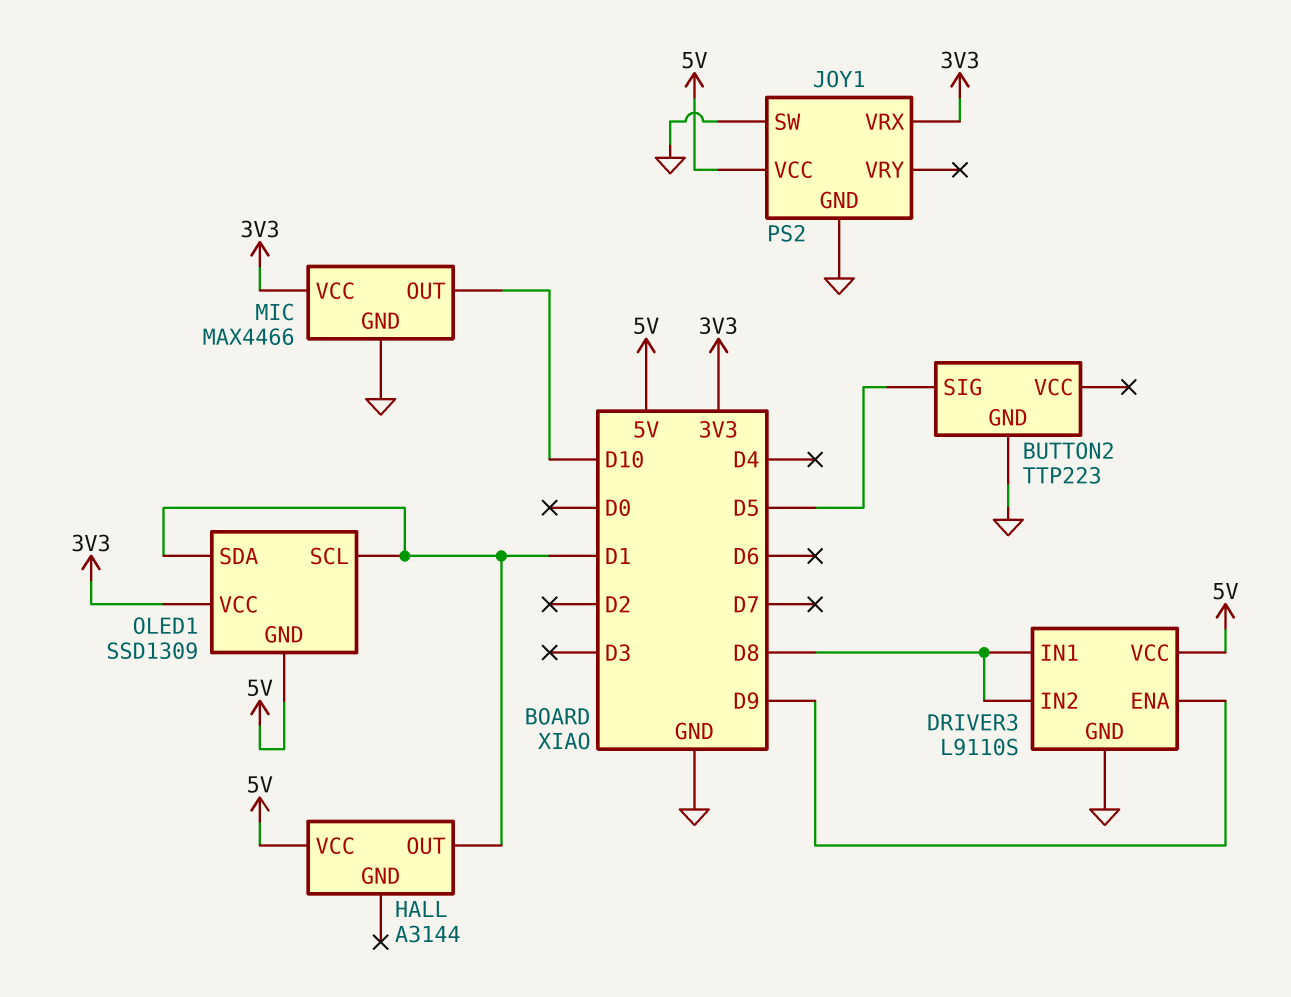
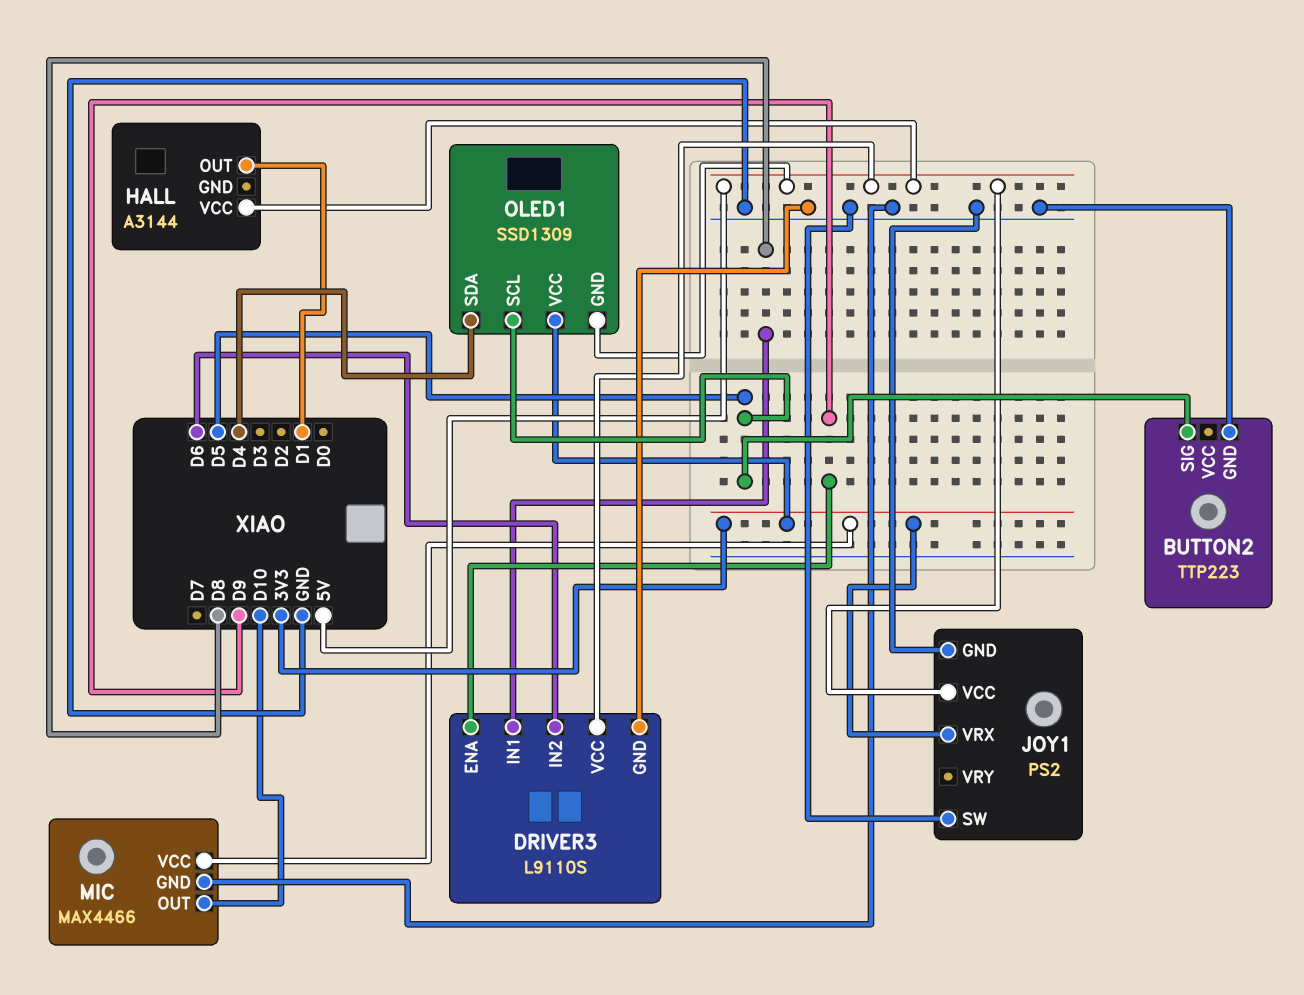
DRIVER3 pin IN2: D8 -> D6
OLED1 pin SCL: D1 -> D5
OLED1 pin SDA: D1 -> D4

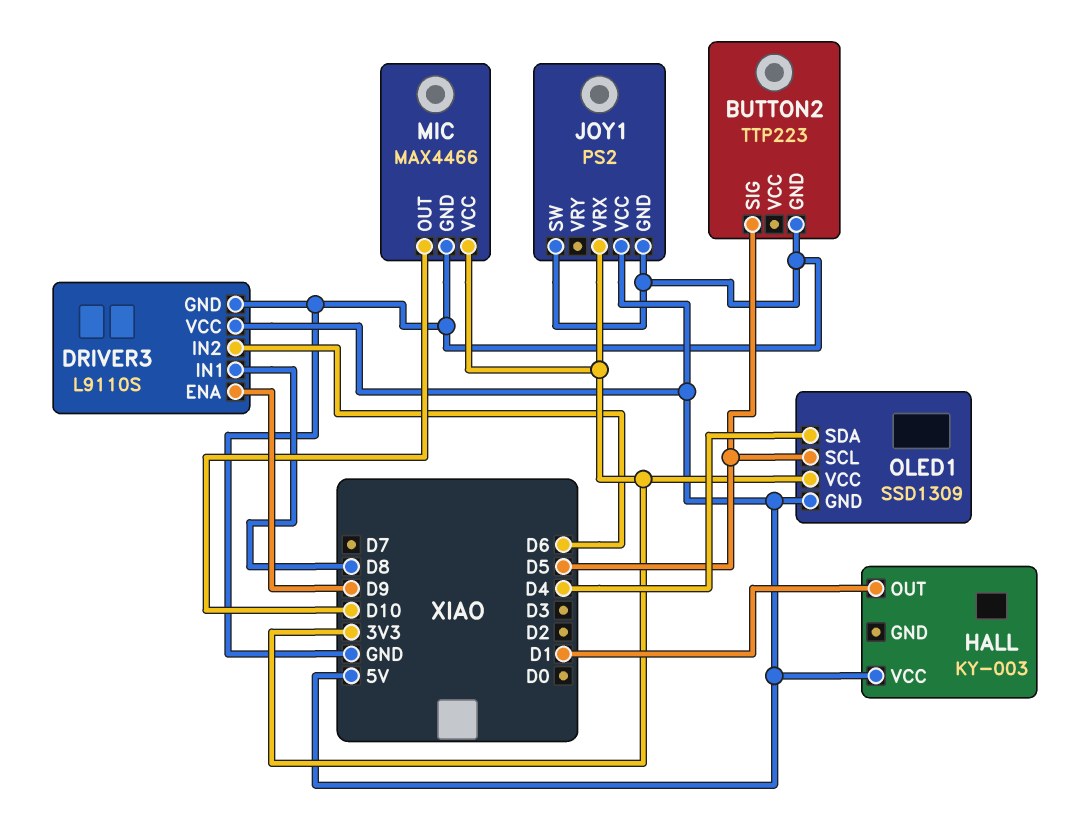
HALL: A3144 -> KY-003

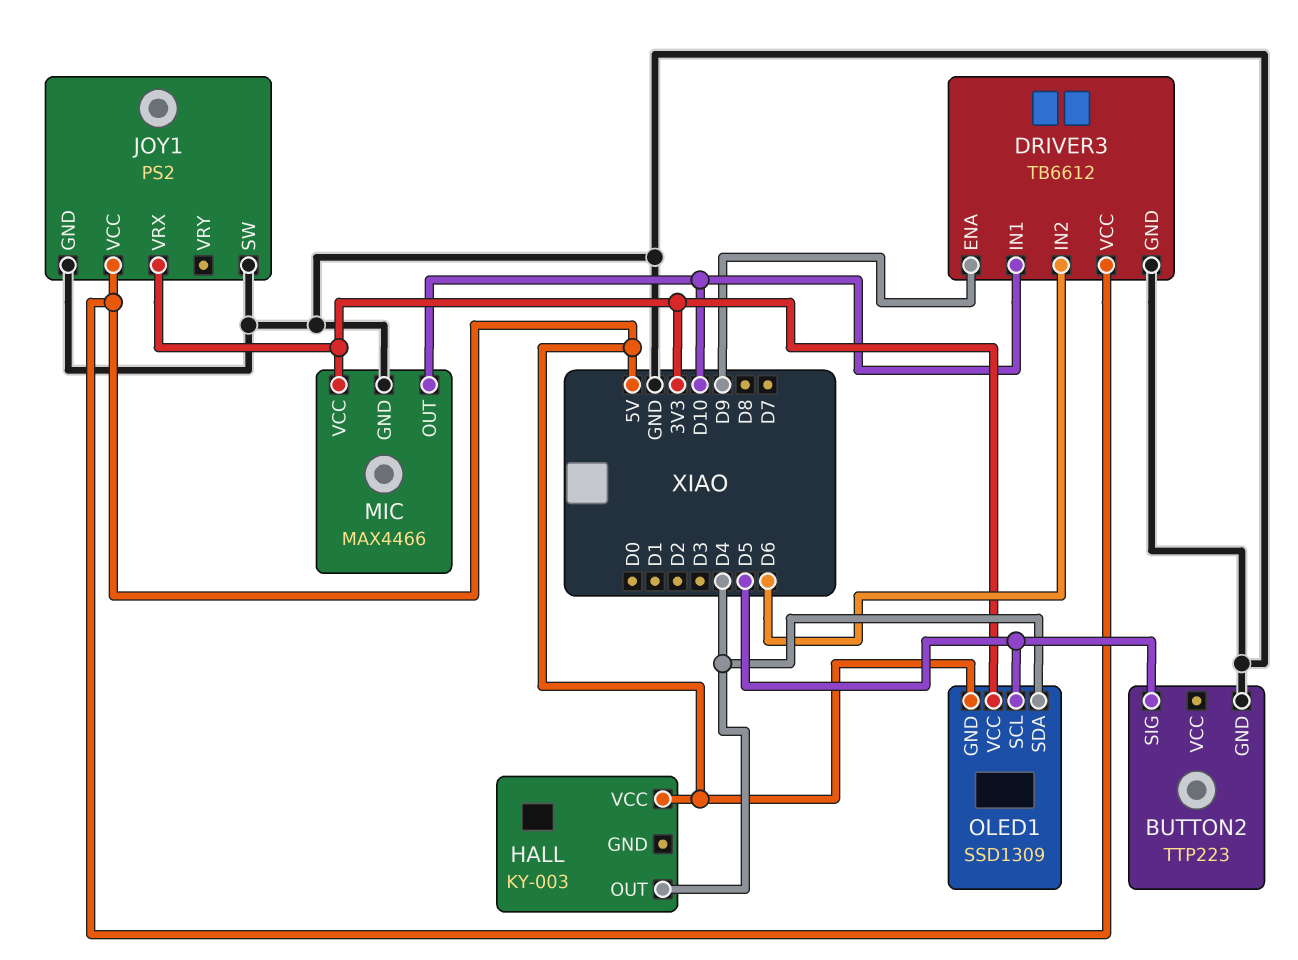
DRIVER3: L9110S -> TB6612
DRIVER3 pin IN1: D8 -> D10
HALL pin OUT: D1 -> D4

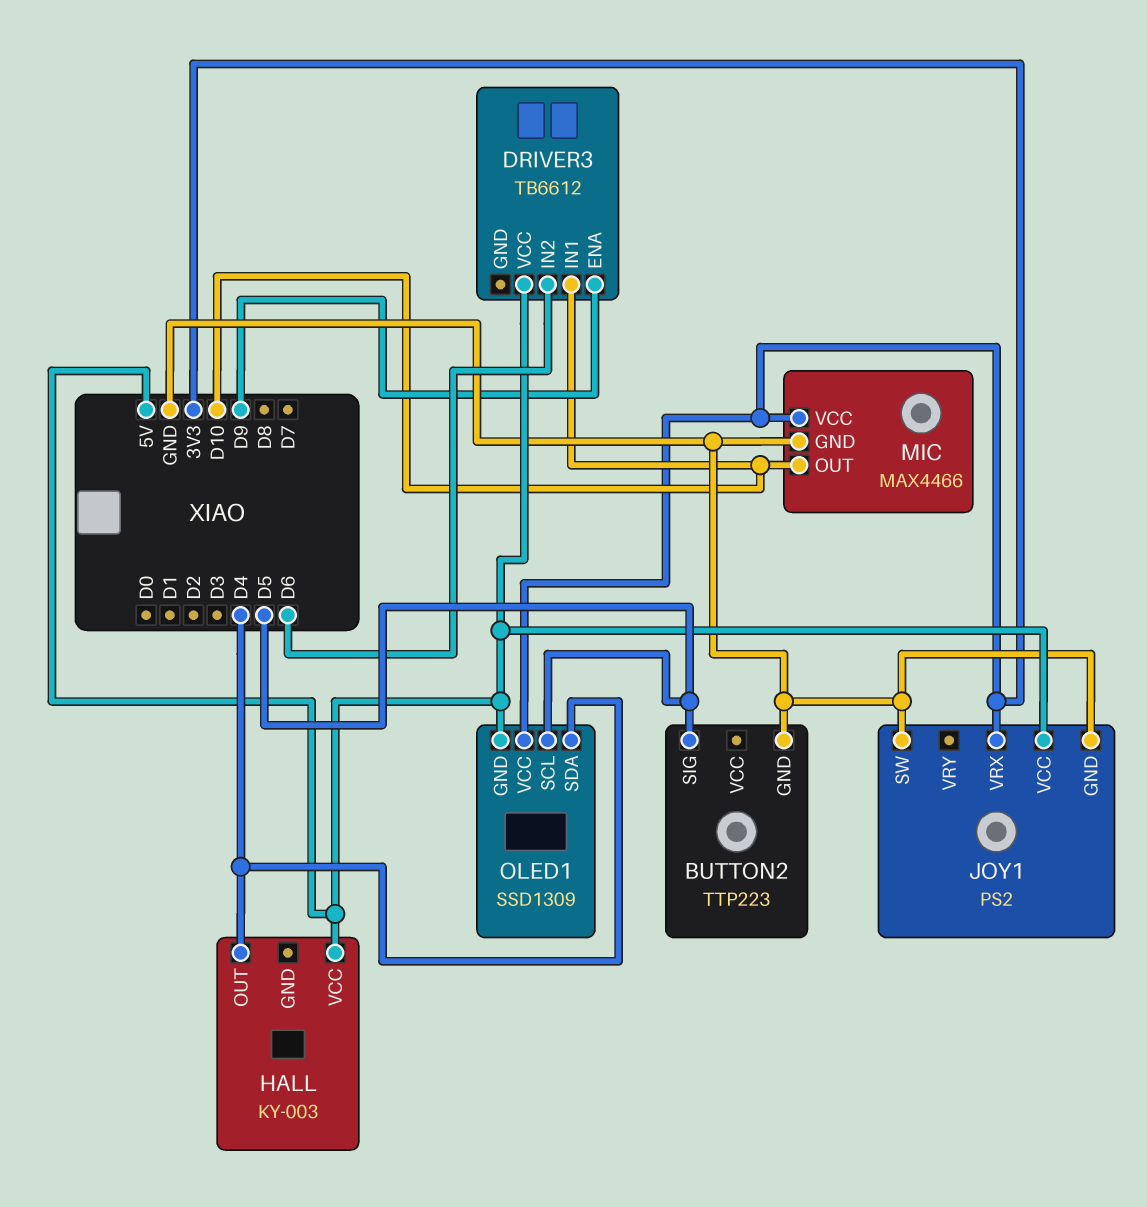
DRIVER3 pin GND: GND -> none

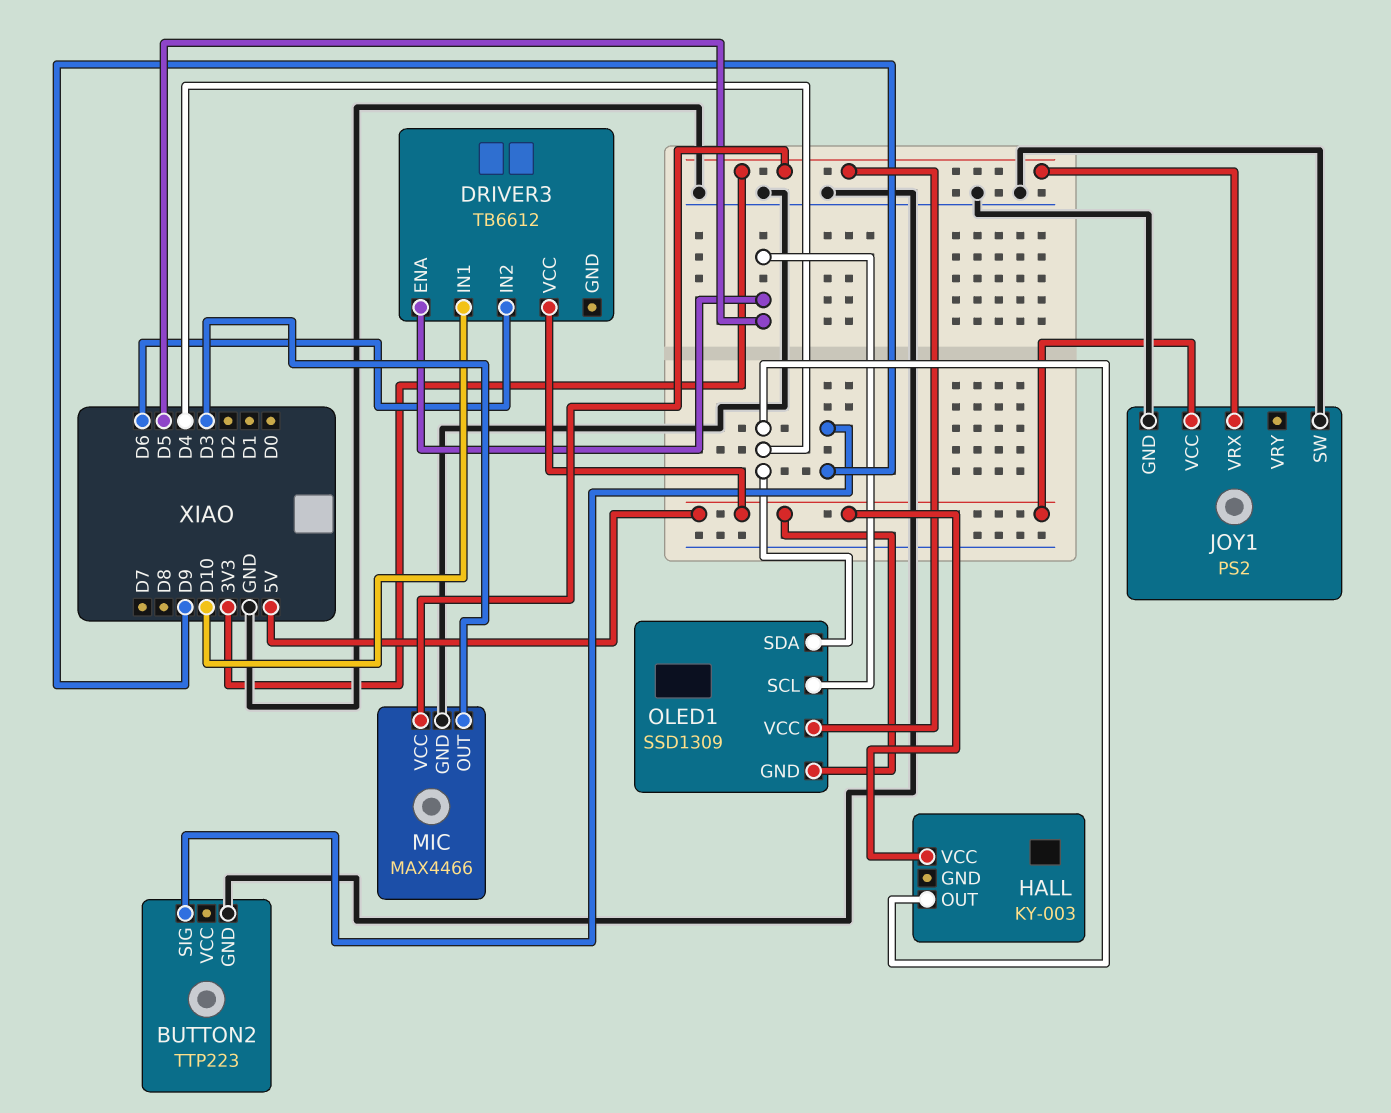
BUTTON2 pin SIG: D5 -> D9
DRIVER3 pin ENA: D9 -> D5
MIC pin OUT: D10 -> D3

